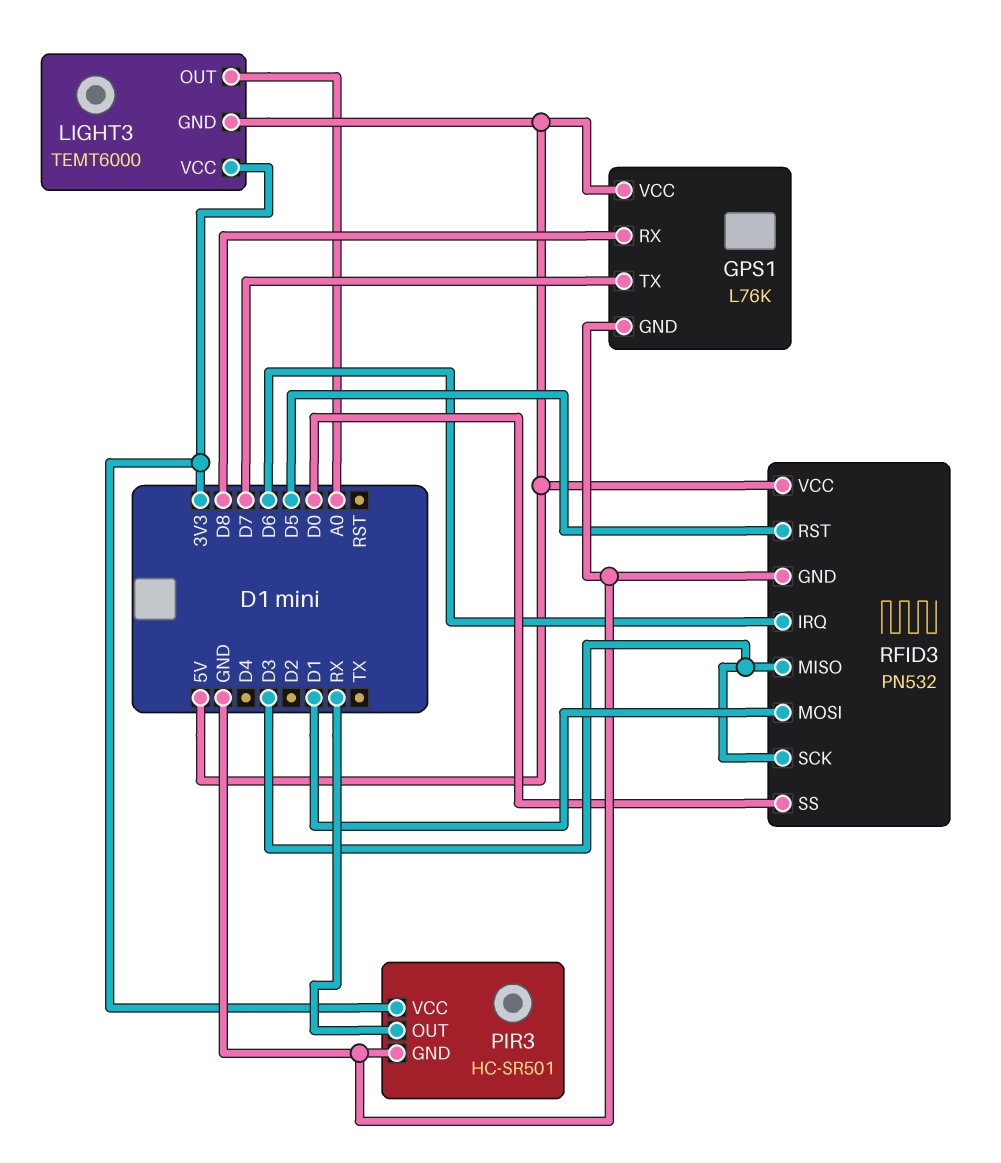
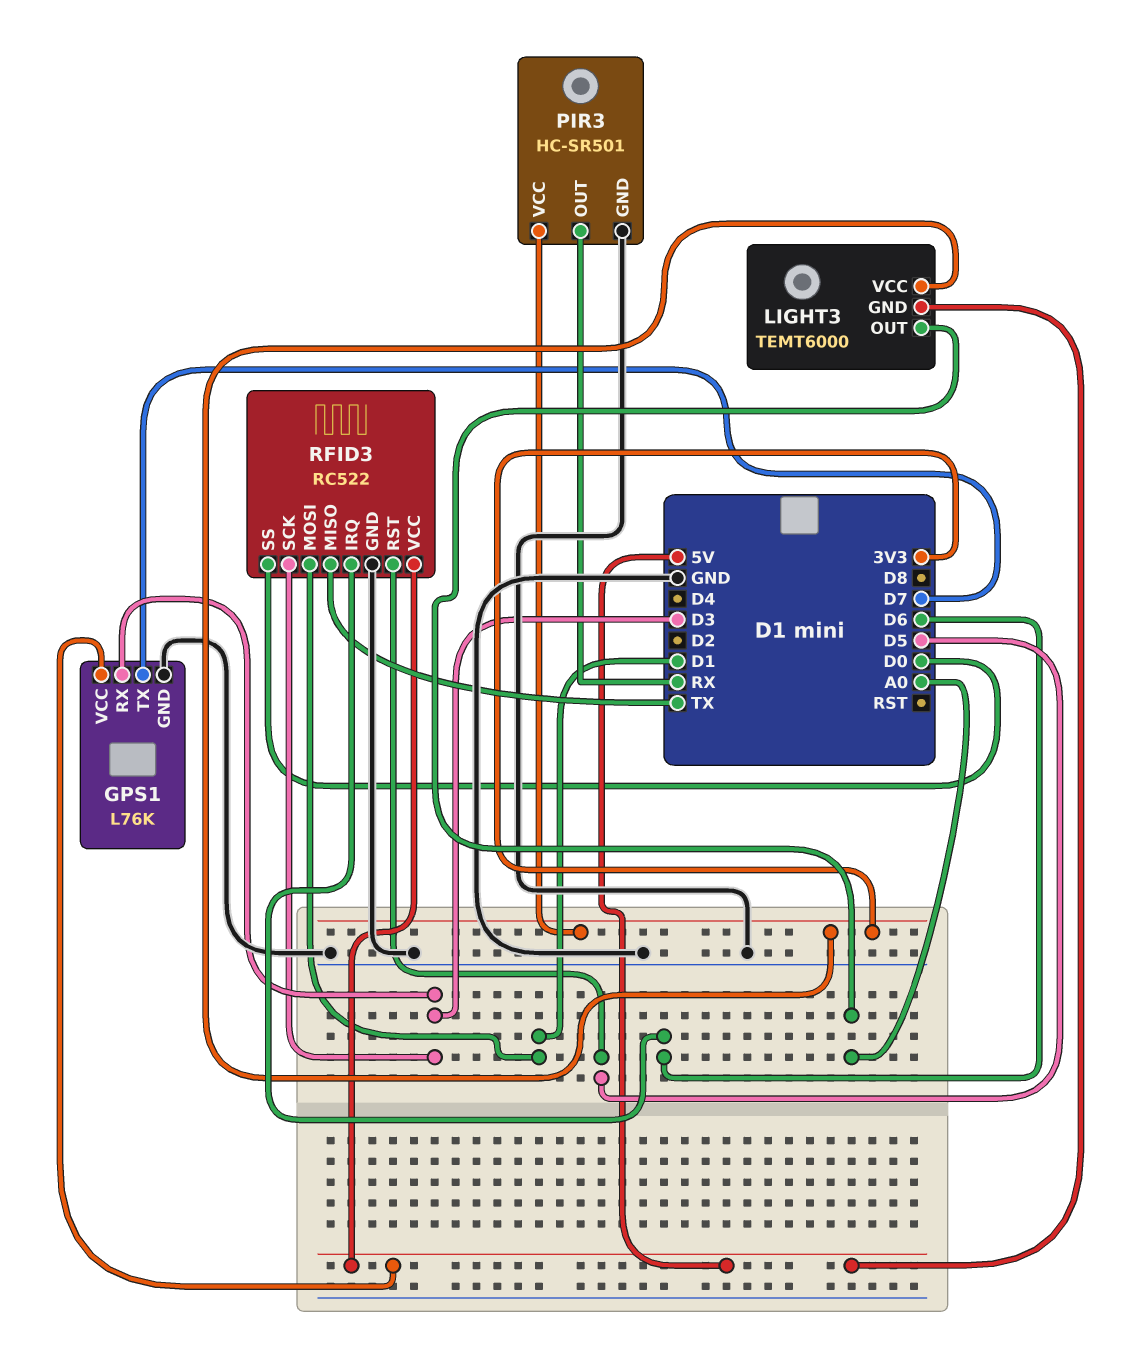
GPS1 pin RX: D8 -> D3
RFID3: PN532 -> RC522
RFID3 pin MISO: D3 -> TX

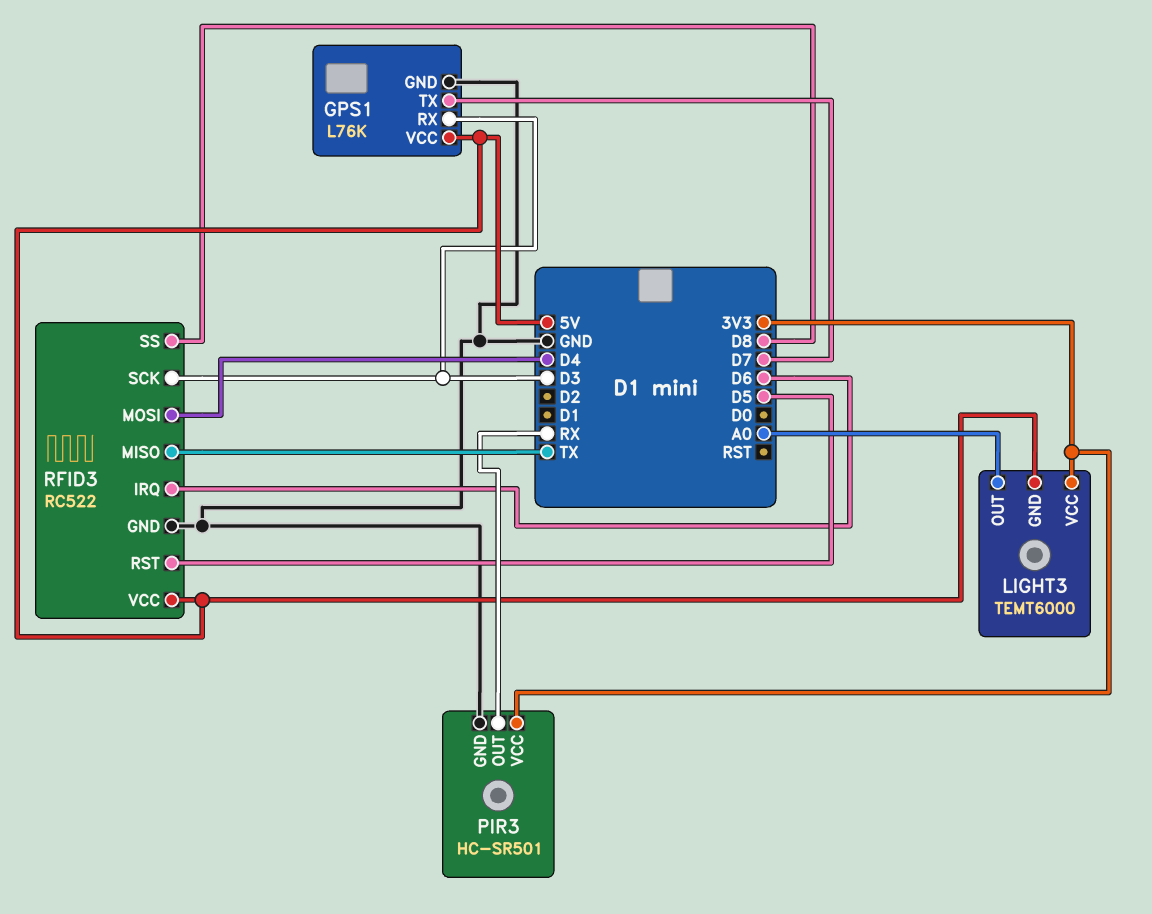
RFID3 pin MOSI: D1 -> D4
RFID3 pin SS: D0 -> D8

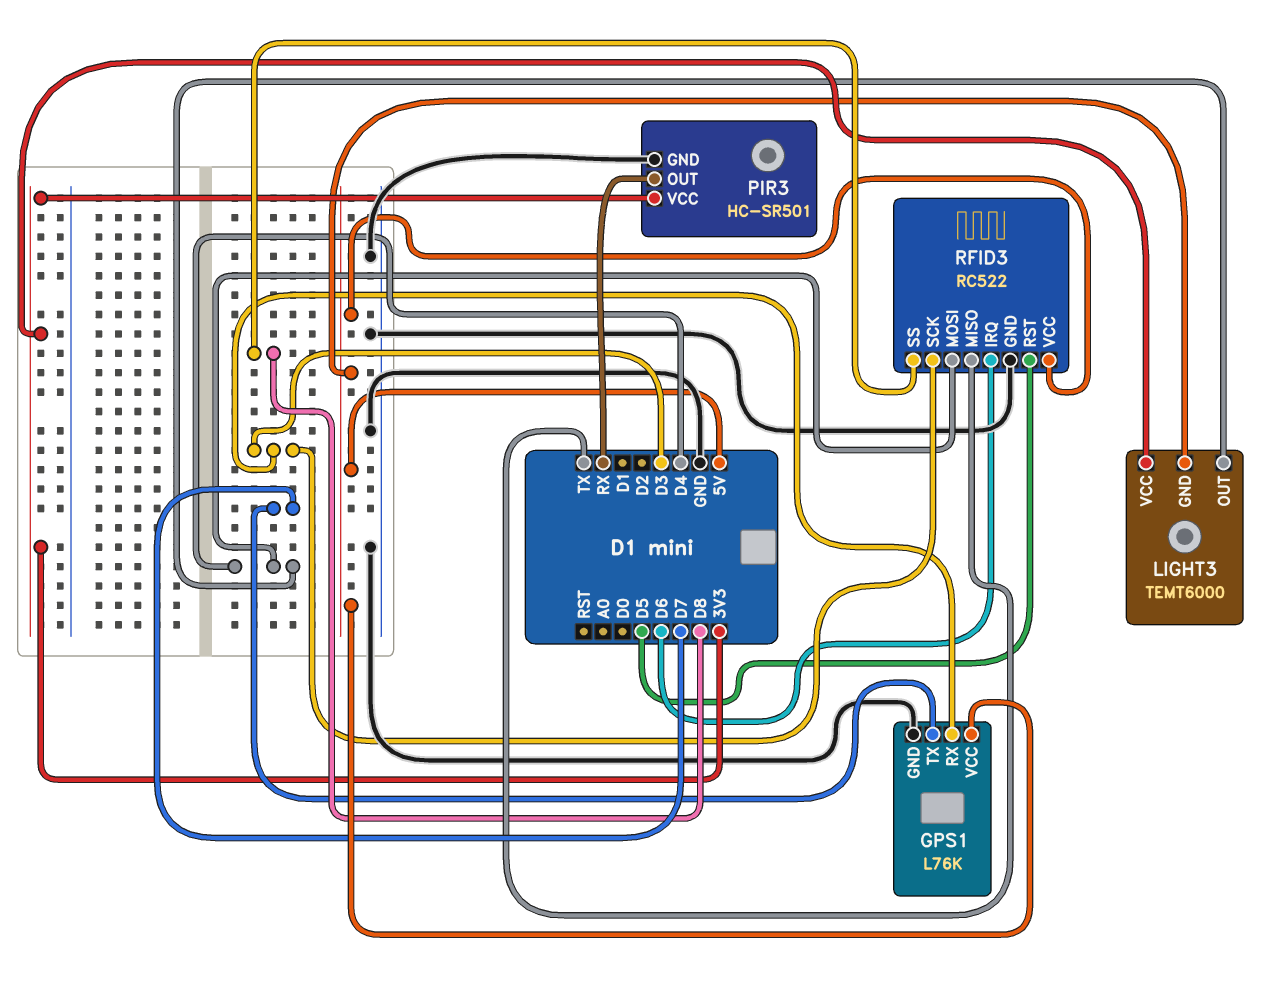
LIGHT3 pin OUT: A0 -> D4

